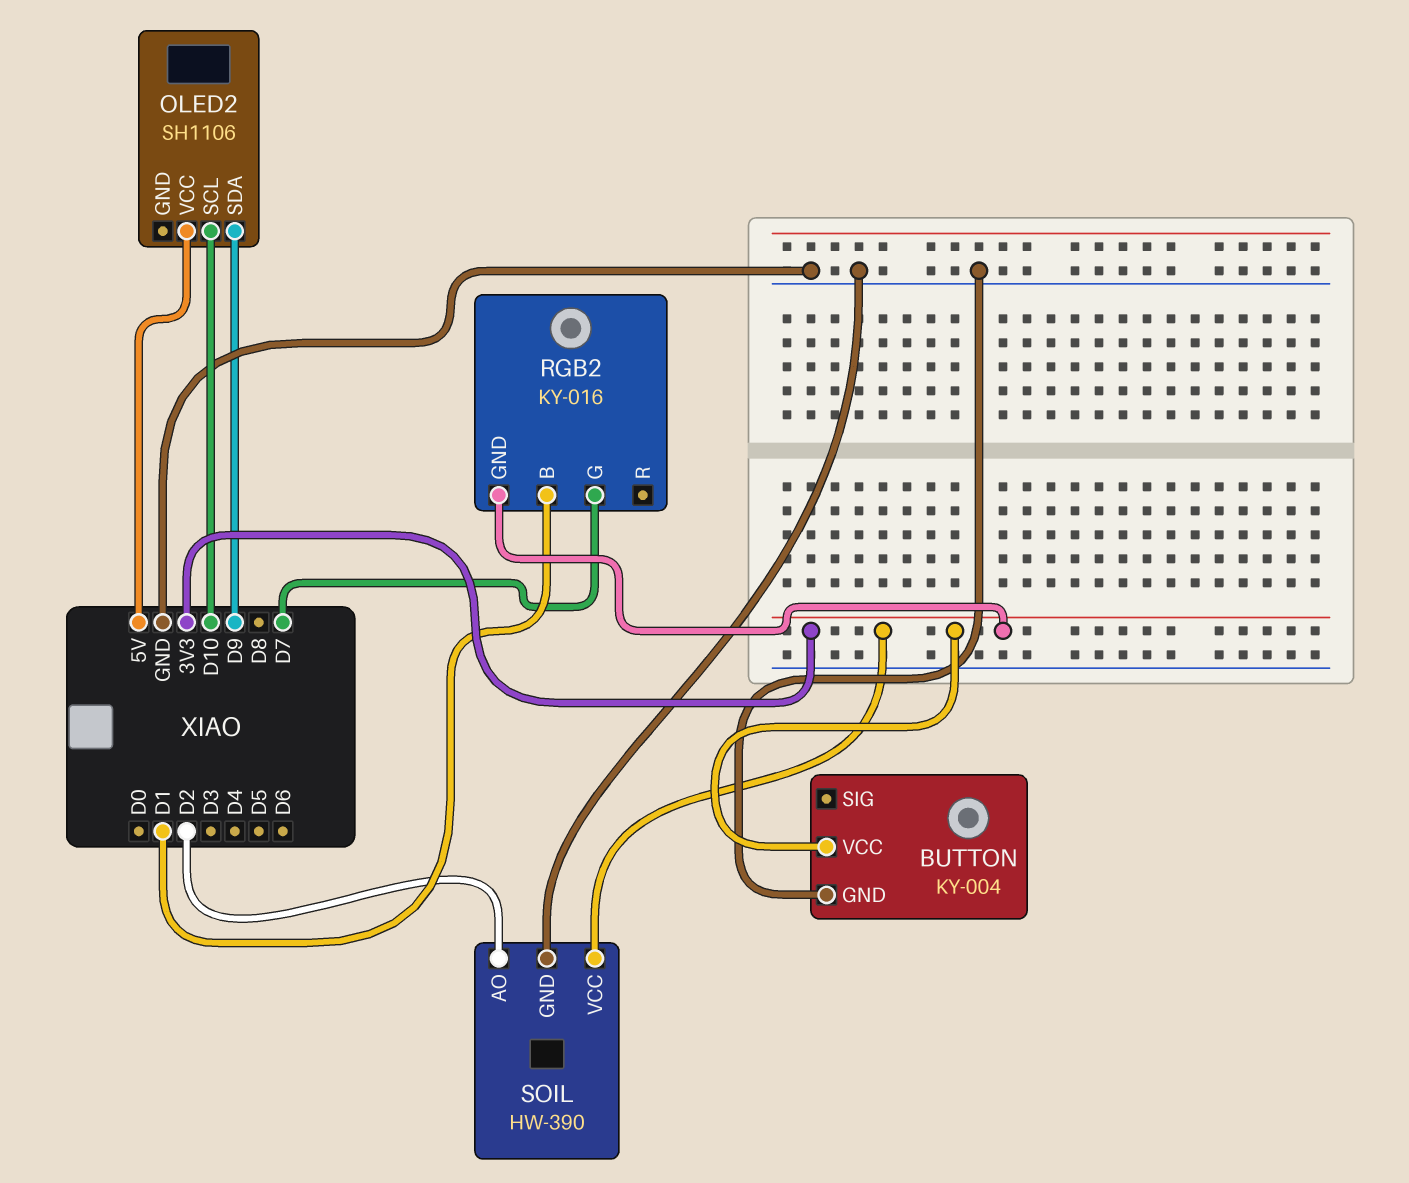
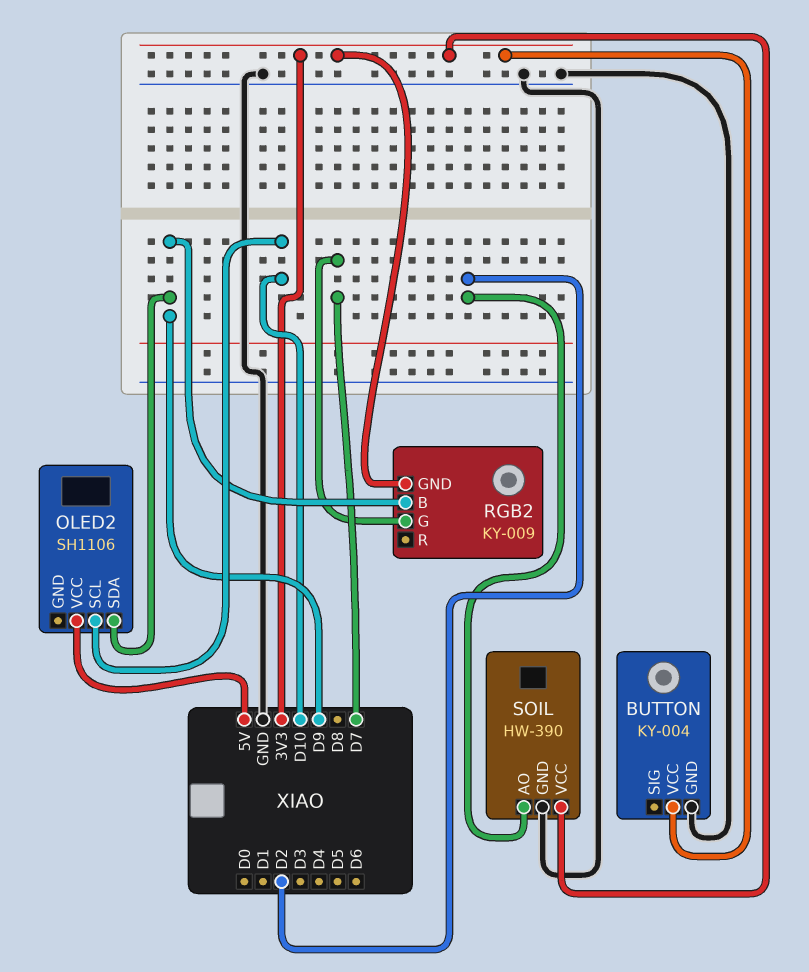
RGB2: KY-016 -> KY-009
RGB2 pin B: D1 -> D9

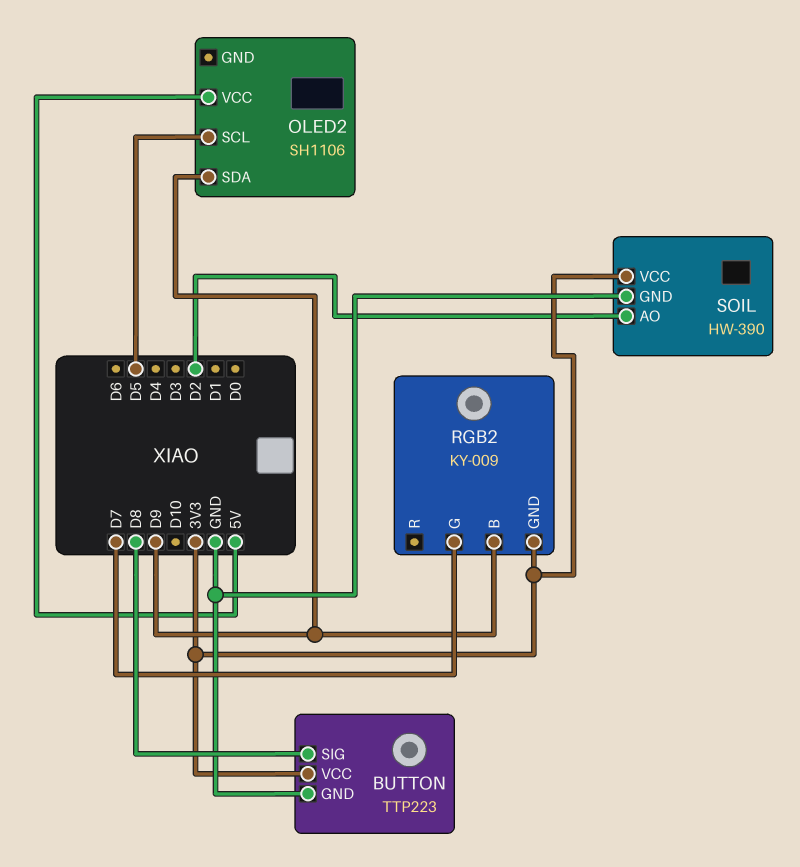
BUTTON: KY-004 -> TTP223
BUTTON pin SIG: none -> D8
OLED2 pin SCL: D10 -> D5

